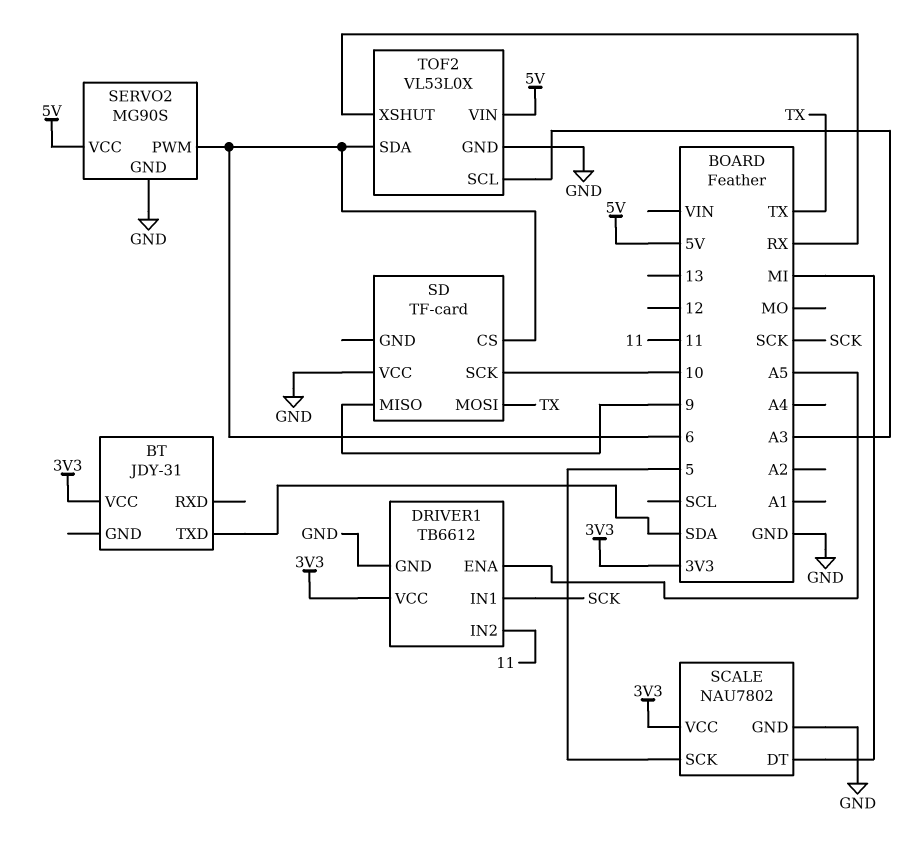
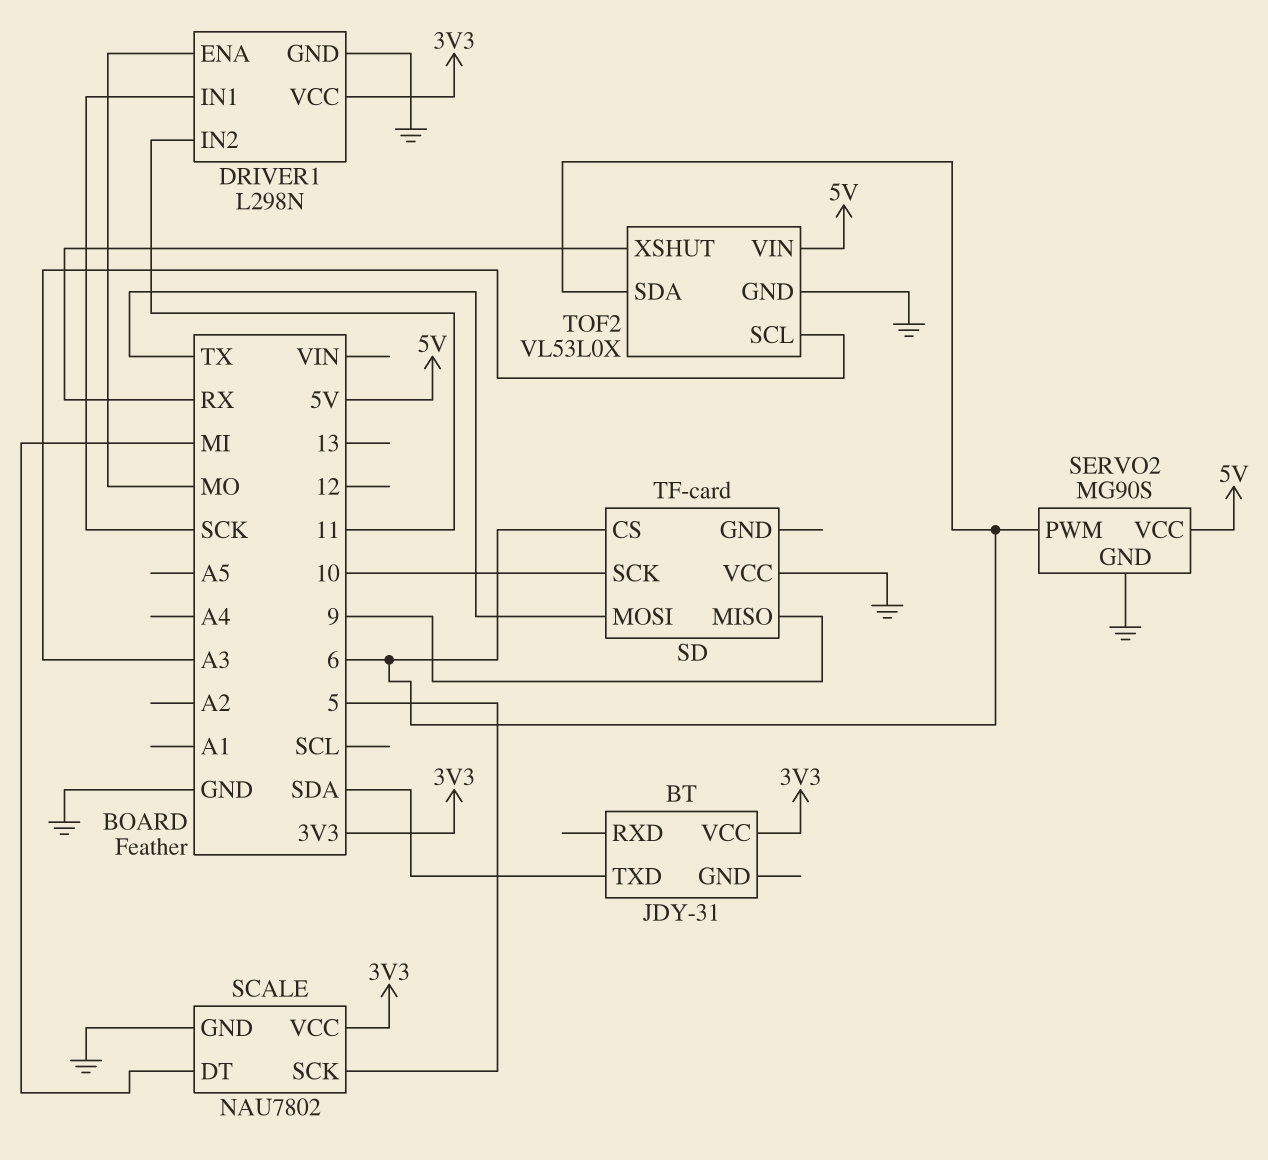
DRIVER1: TB6612 -> L298N
DRIVER1 pin ENA: A5 -> MO

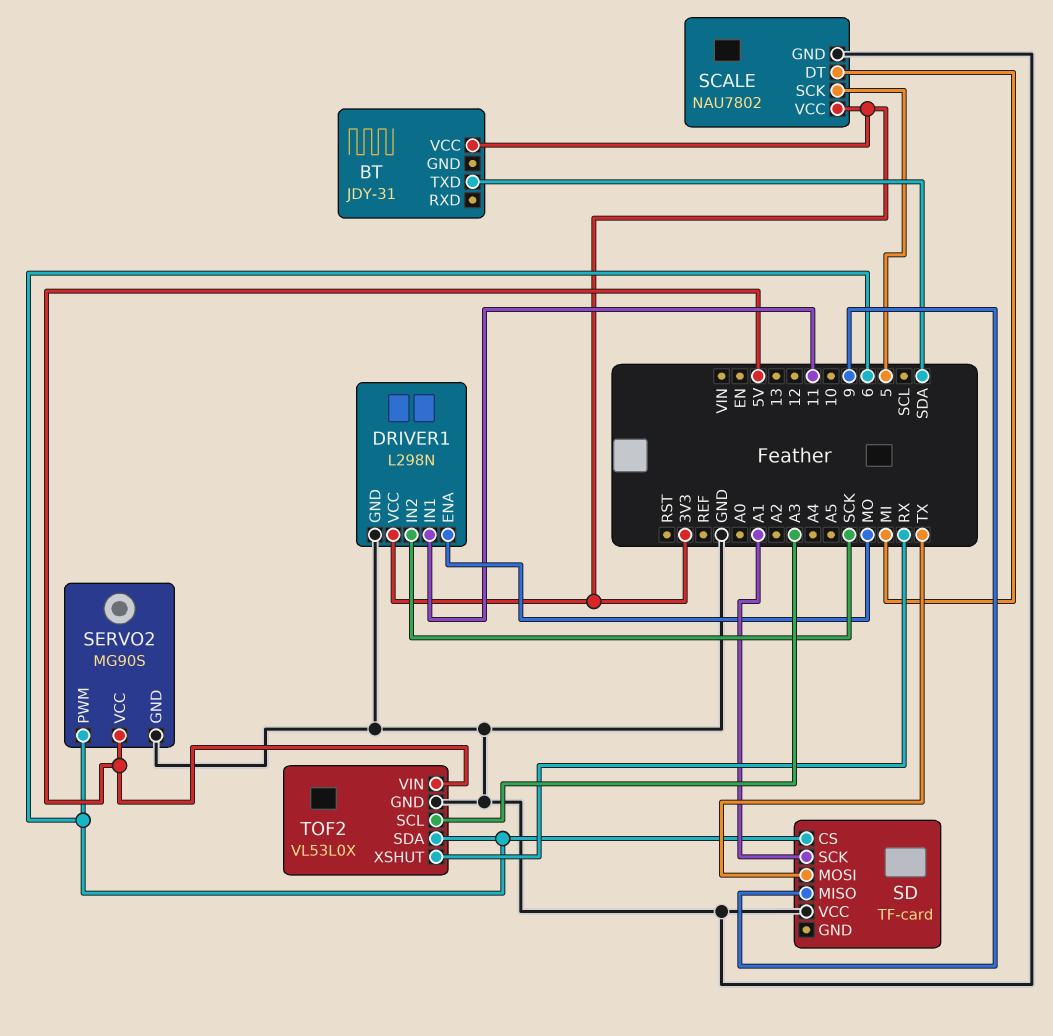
DRIVER1 pin IN1: SCK -> 11
DRIVER1 pin IN2: 11 -> SCK
SD pin SCK: 10 -> A1

